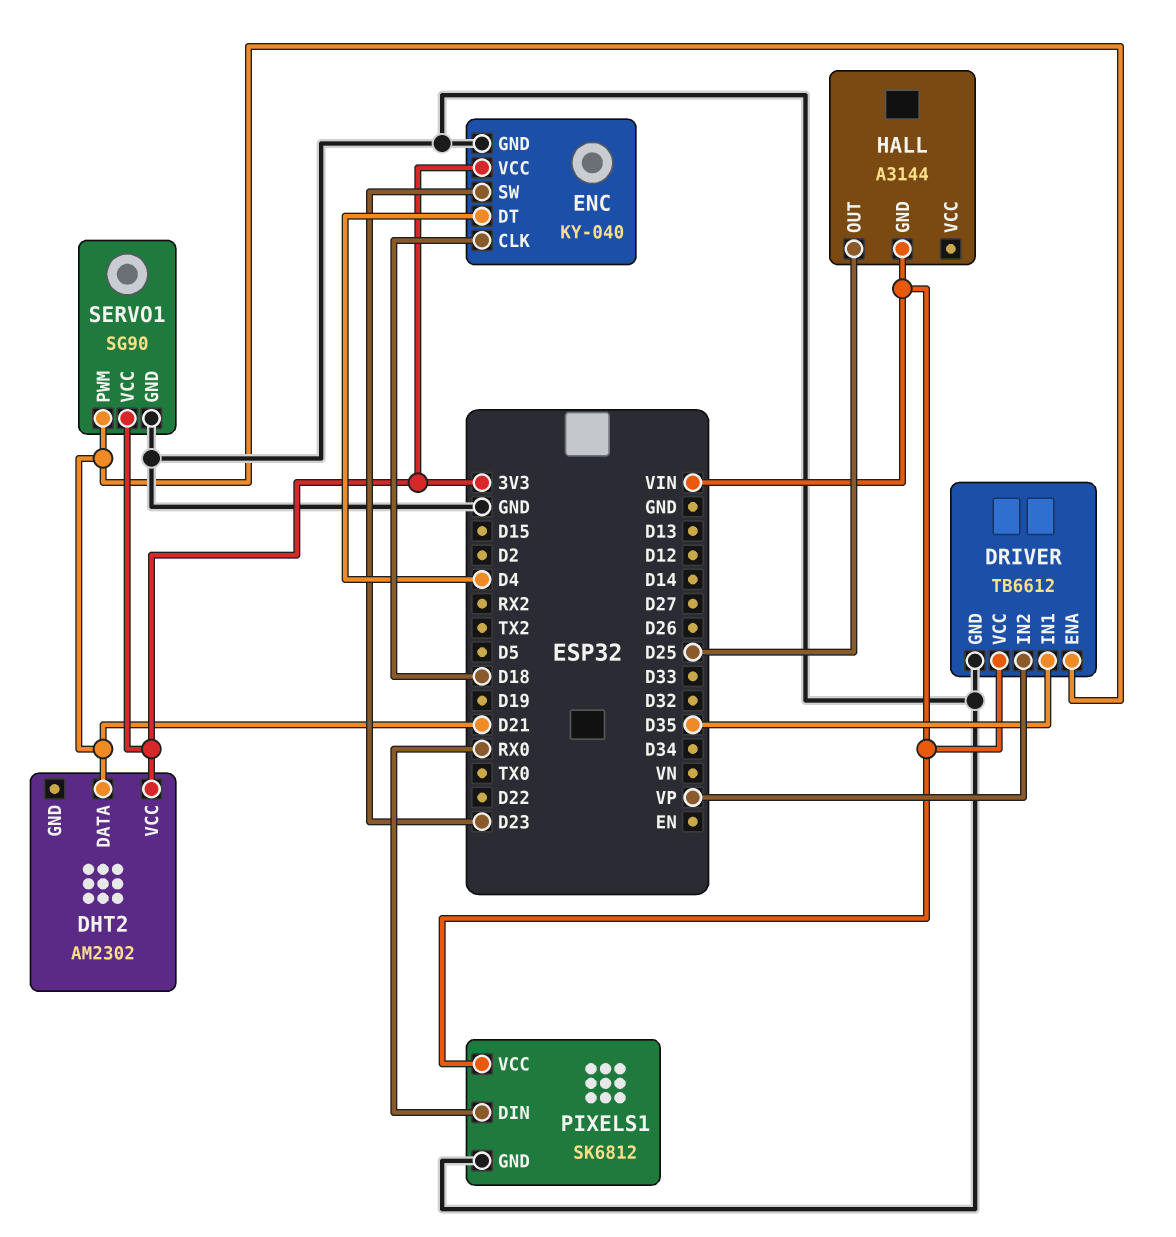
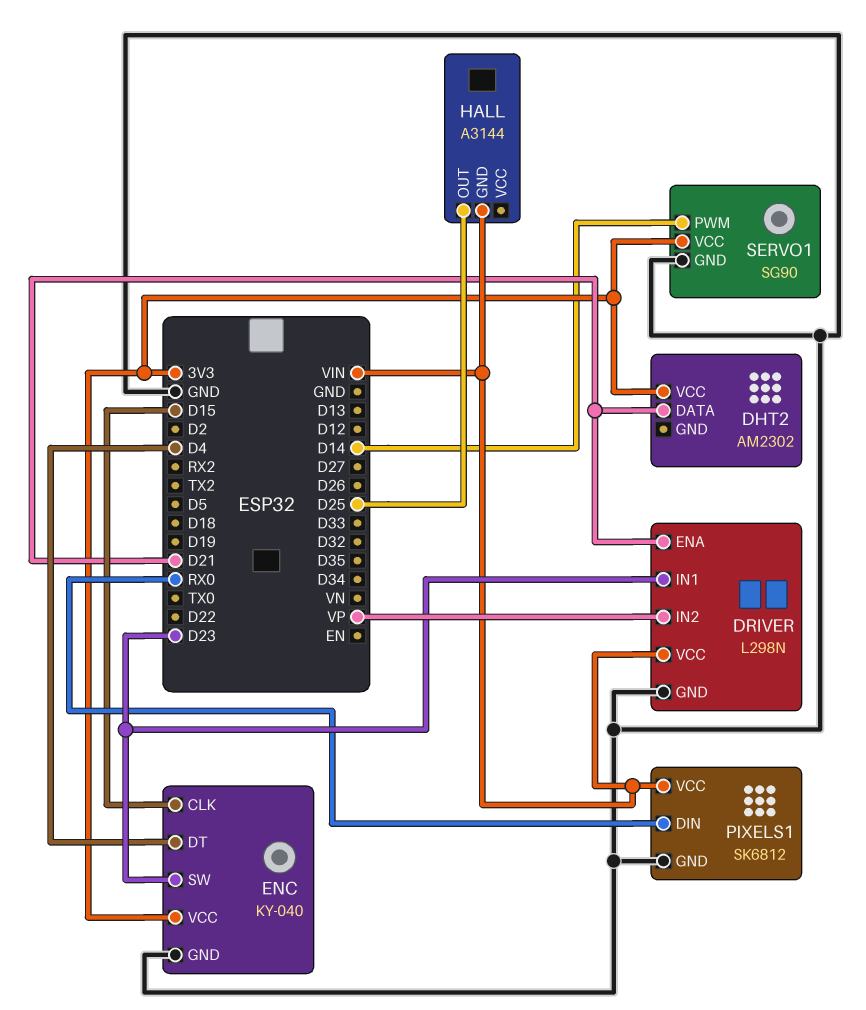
DRIVER: TB6612 -> L298N
DRIVER pin IN1: D35 -> D23
ENC pin CLK: D18 -> D15
SERVO1 pin PWM: D21 -> D14

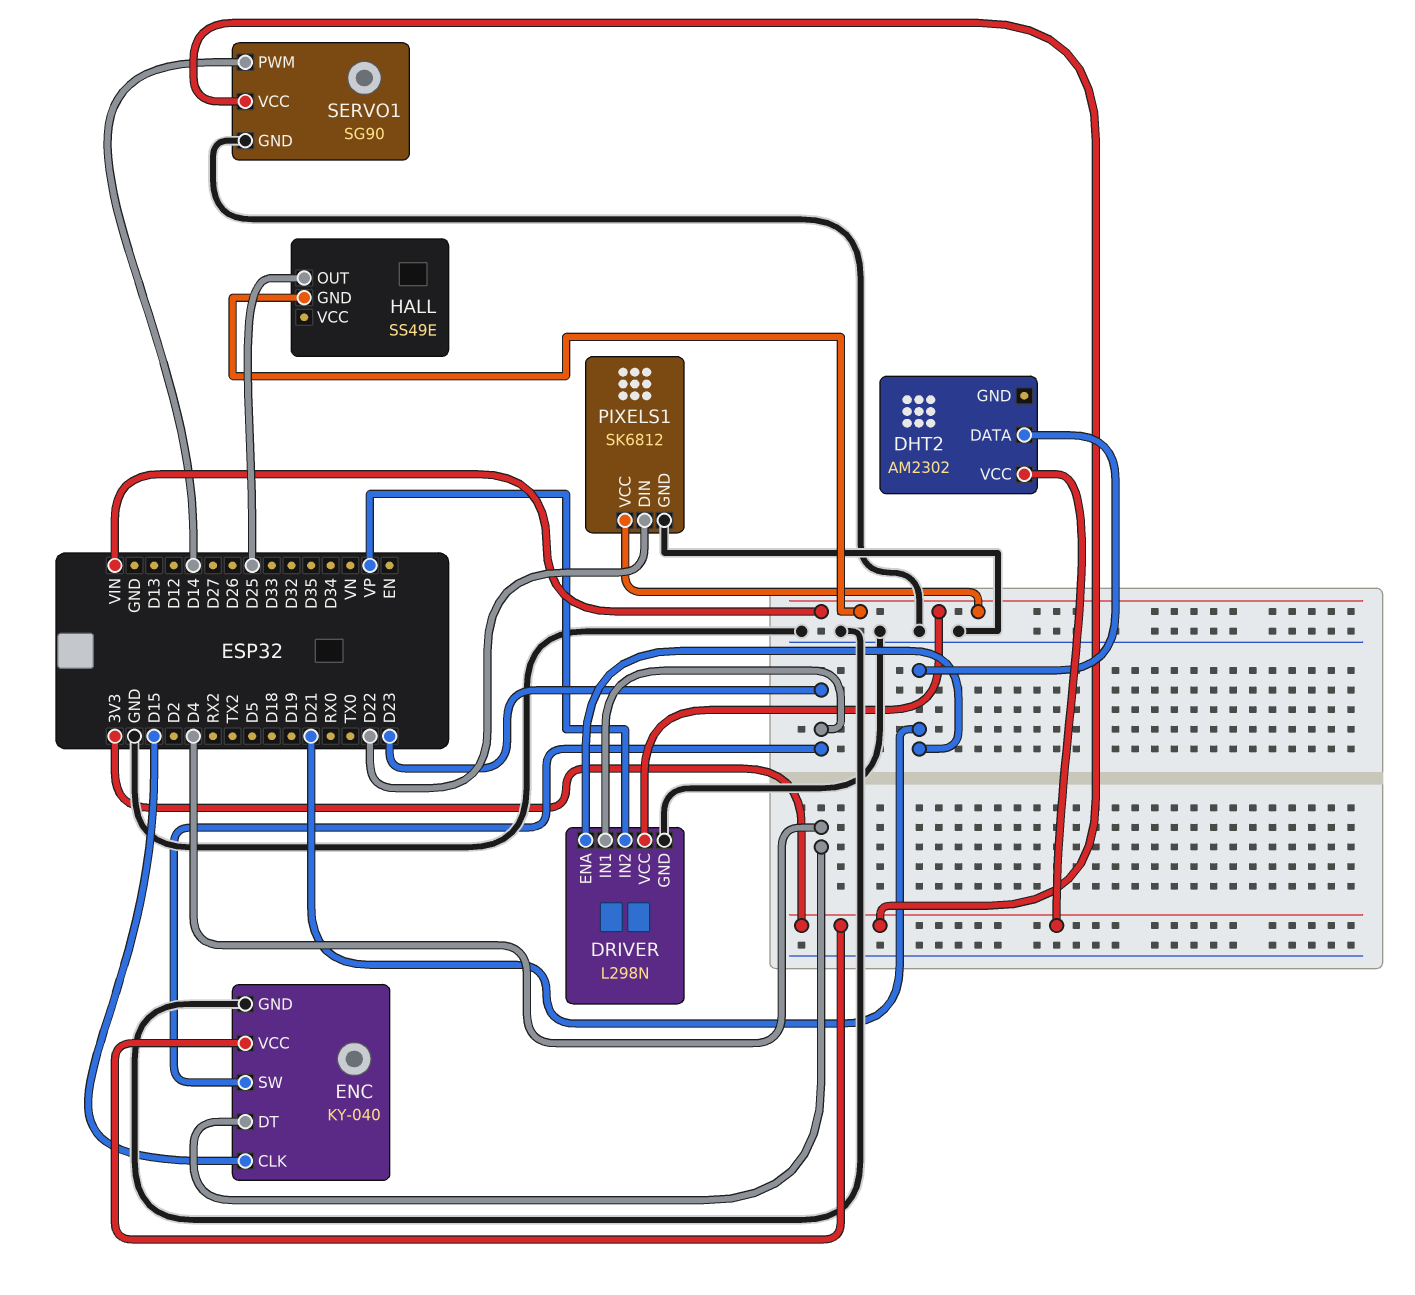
HALL: A3144 -> SS49E
PIXELS1 pin DIN: RX0 -> D22

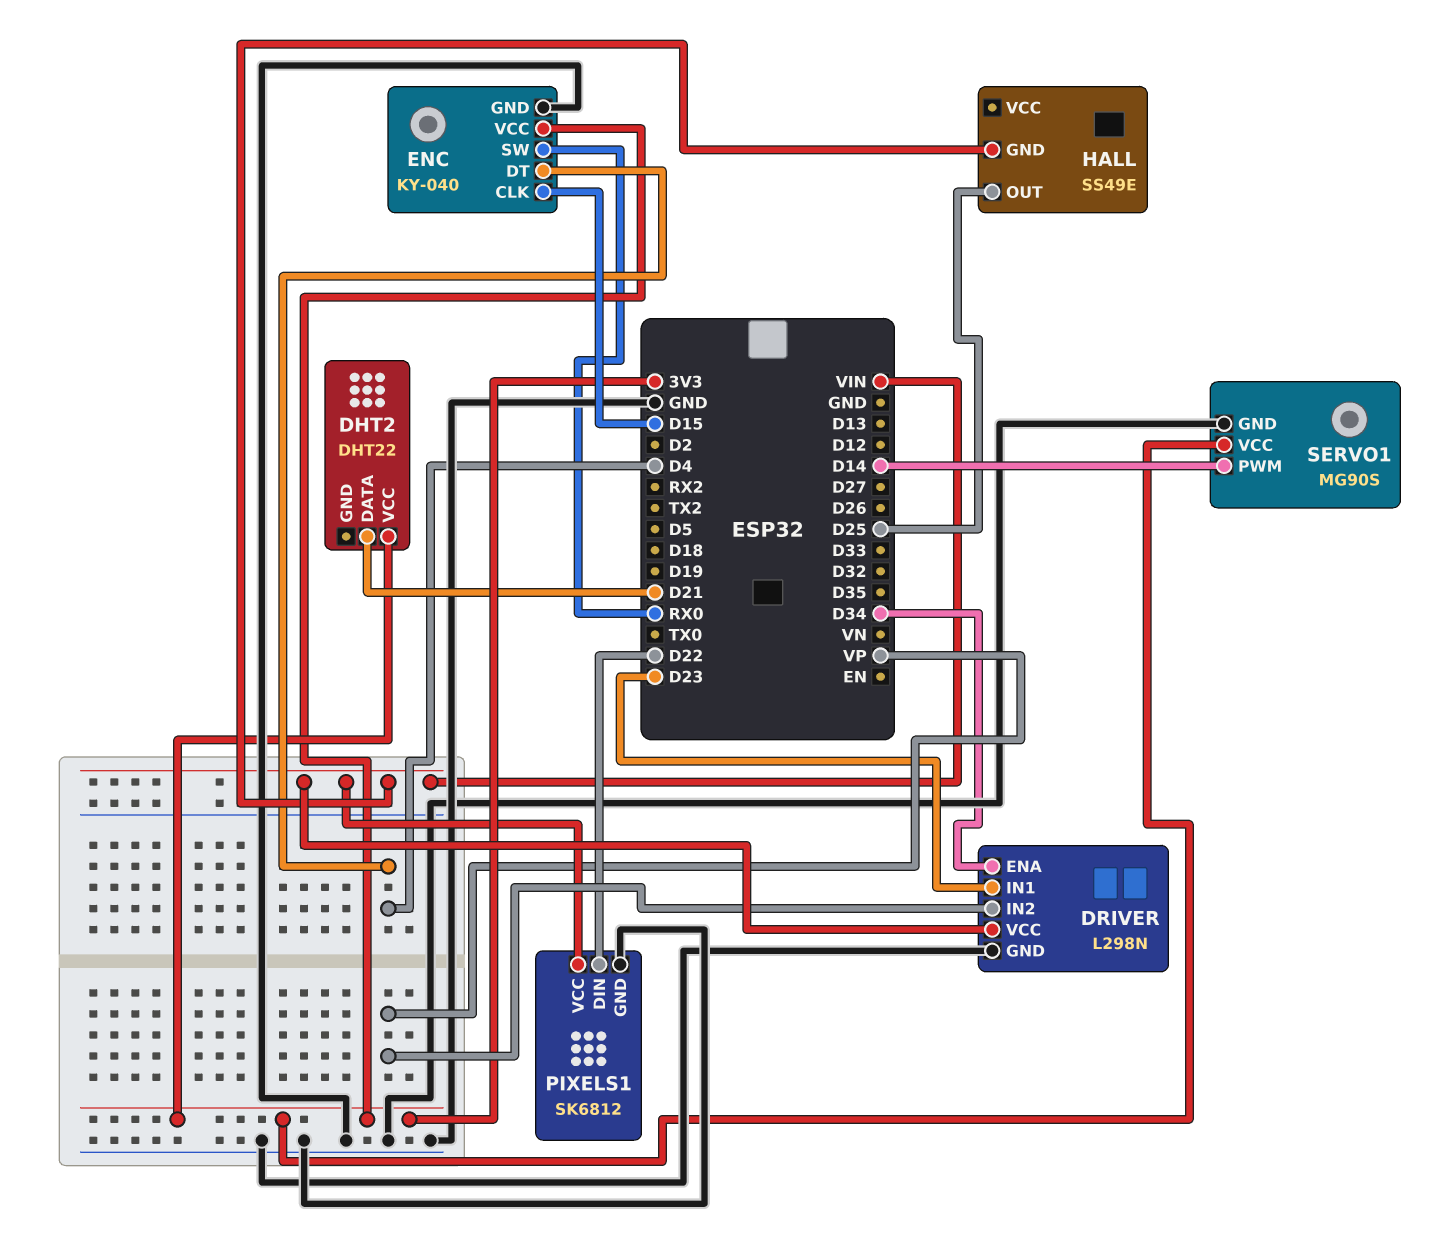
DHT2: AM2302 -> DHT22
DRIVER pin ENA: D21 -> D34
ENC pin SW: D23 -> RX0
SERVO1: SG90 -> MG90S

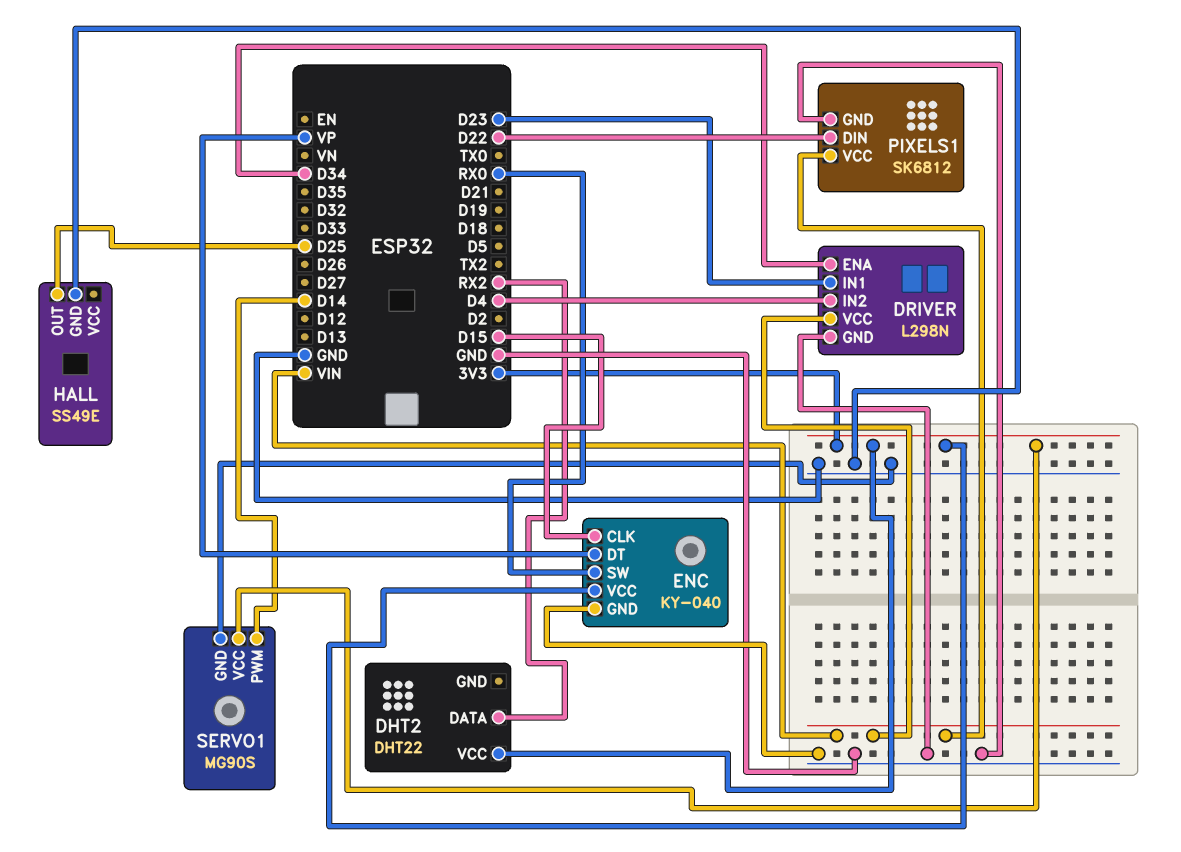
DHT2 pin DATA: D21 -> RX2
DRIVER pin IN2: VP -> D4
ENC pin DT: D4 -> VP
HALL pin GND: VIN -> GND

